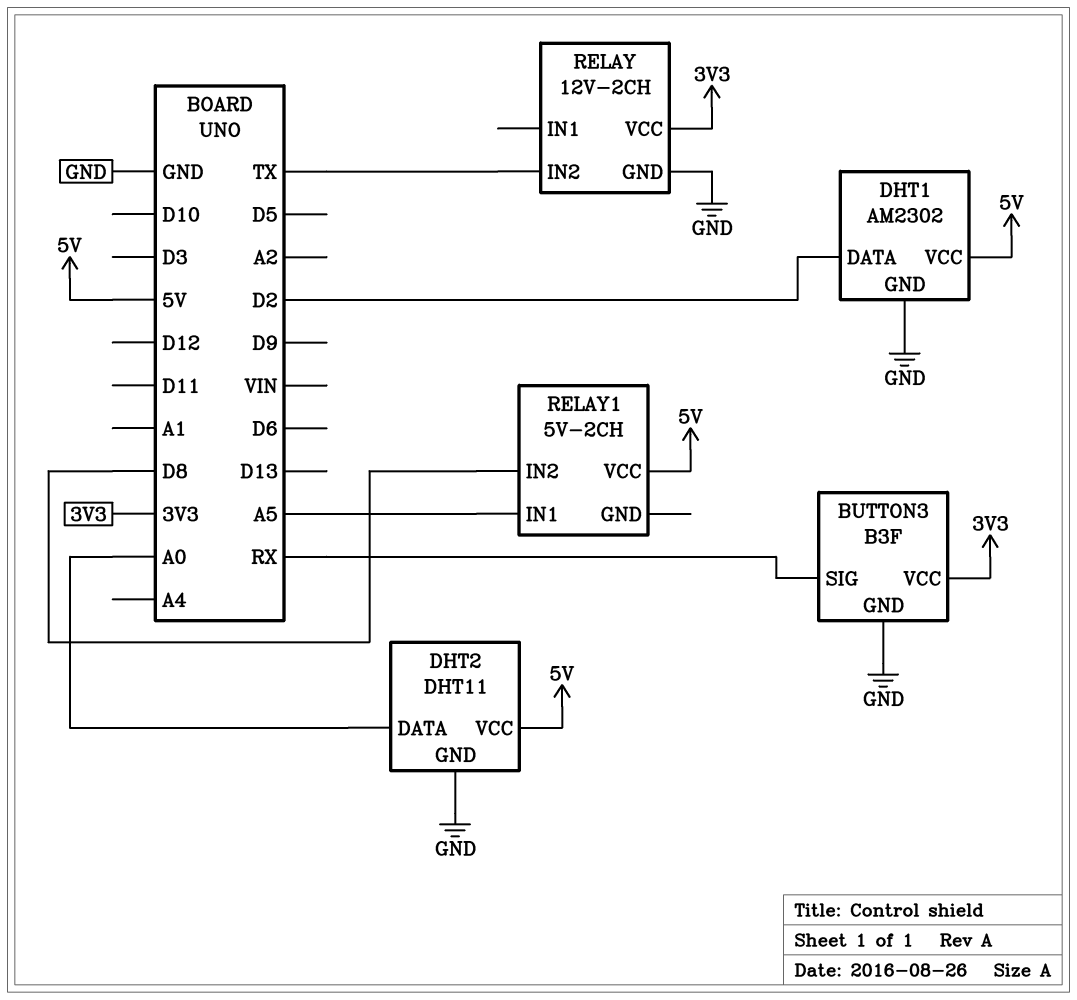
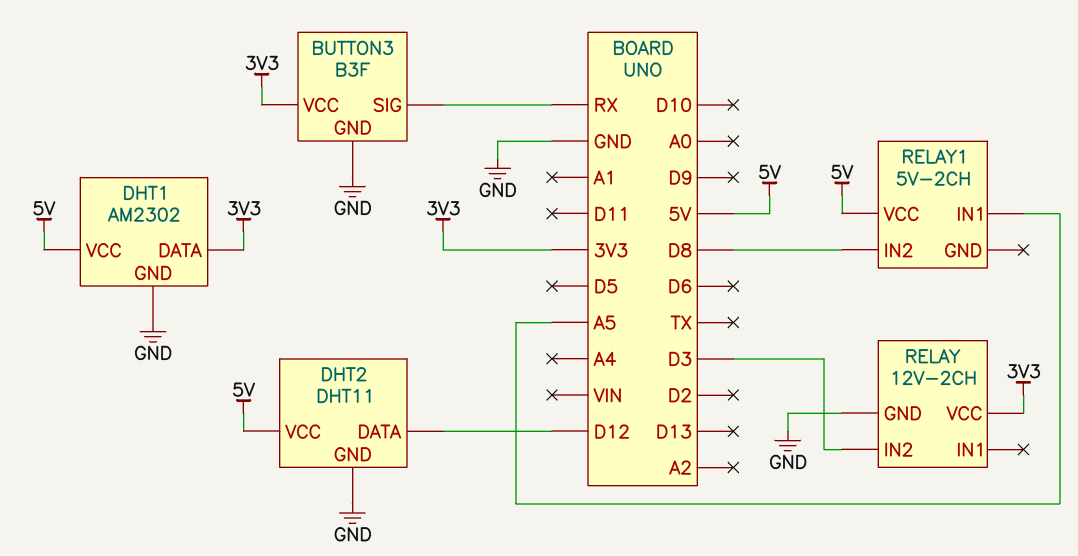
DHT1 pin DATA: D2 -> 3V3
DHT2 pin DATA: A0 -> D12
RELAY pin IN2: TX -> D3

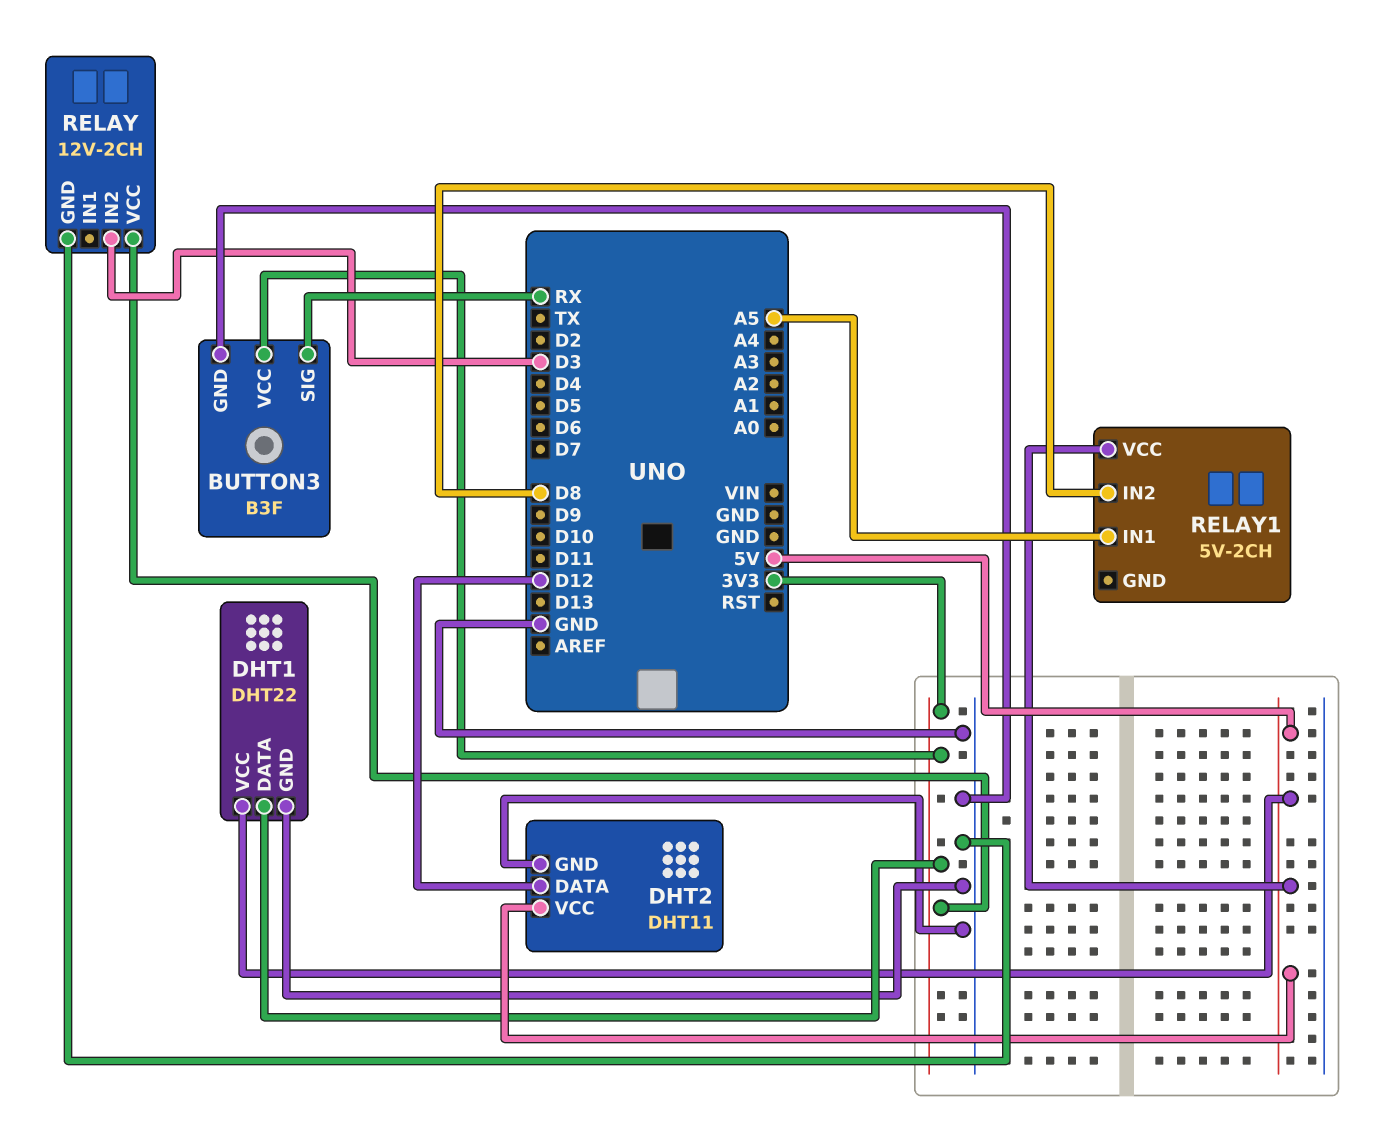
DHT1: AM2302 -> DHT22

